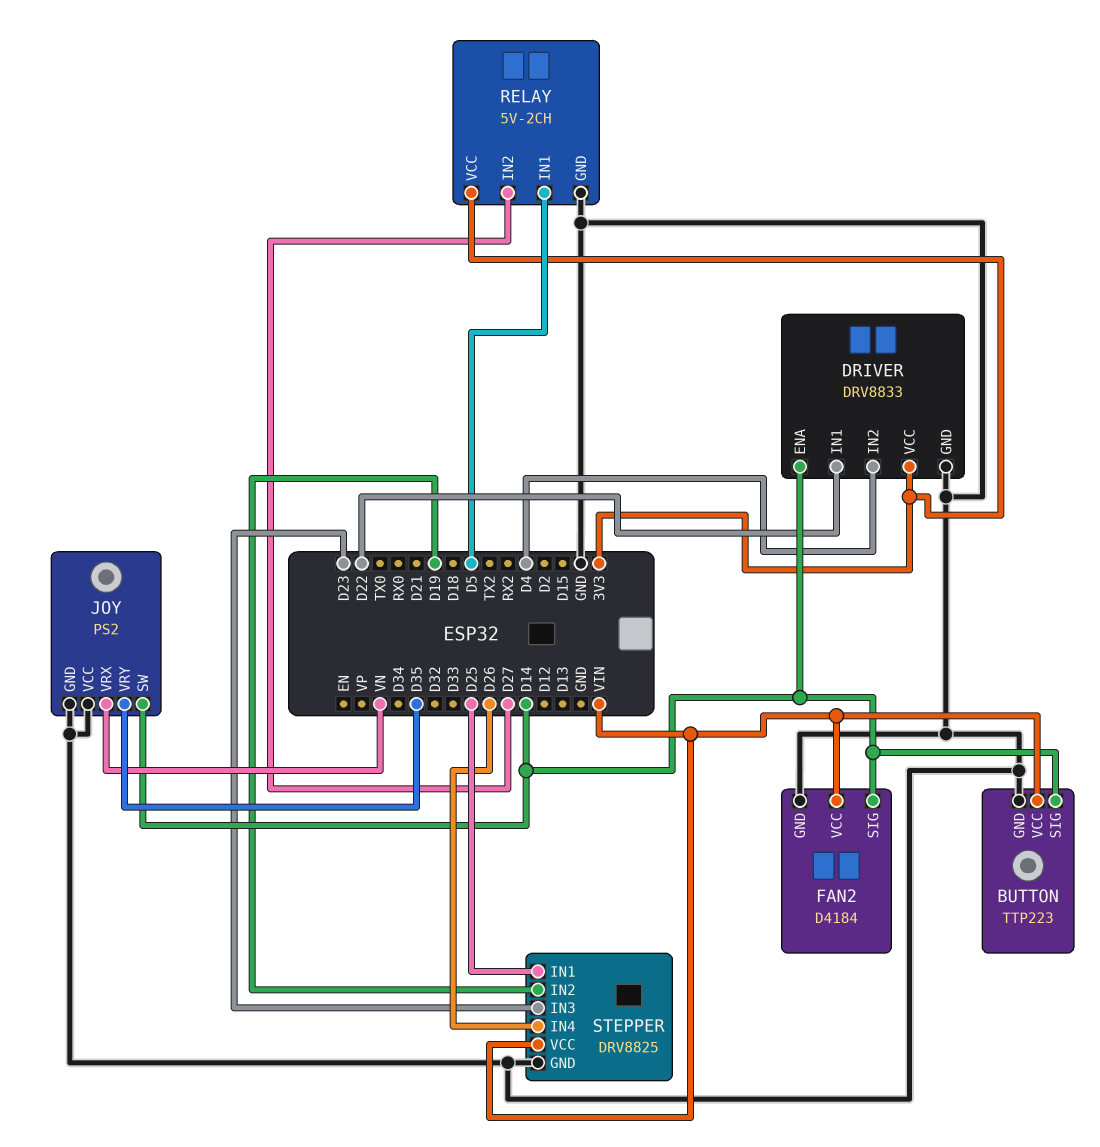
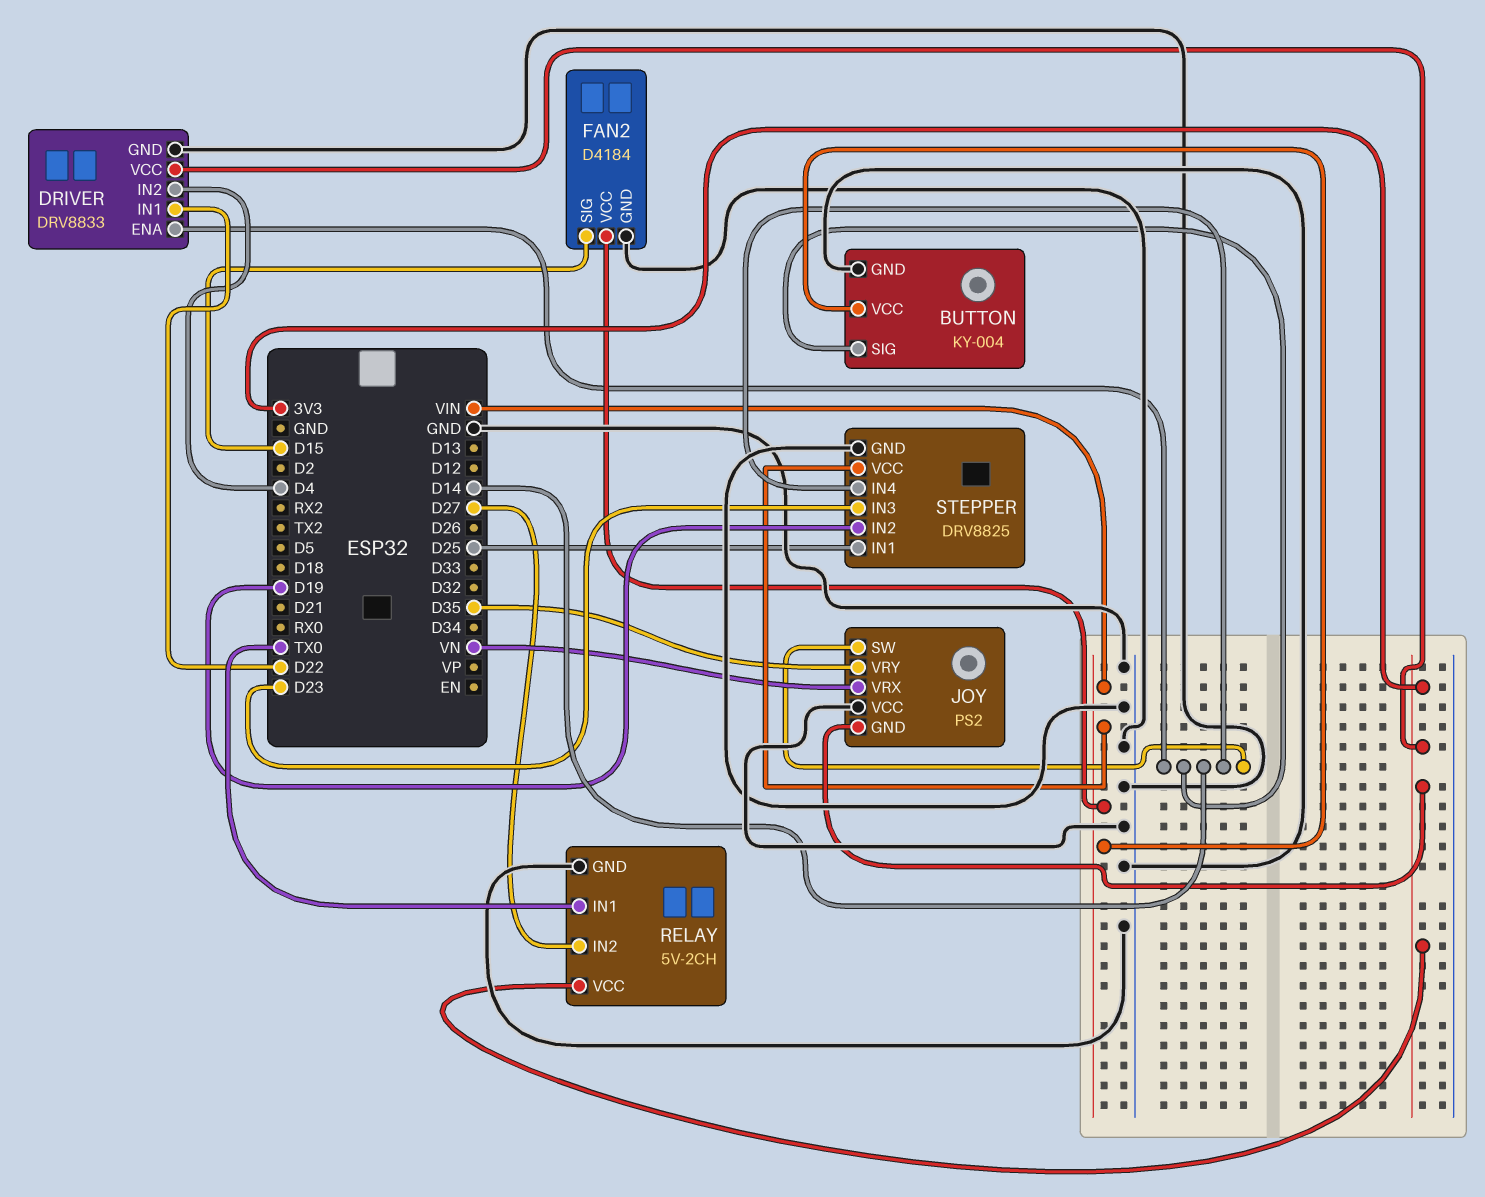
BUTTON: TTP223 -> KY-004
FAN2 pin SIG: D14 -> D15
JOY pin GND: GND -> 3V3
RELAY pin IN1: D5 -> TX0
STEPPER pin IN4: D26 -> D14

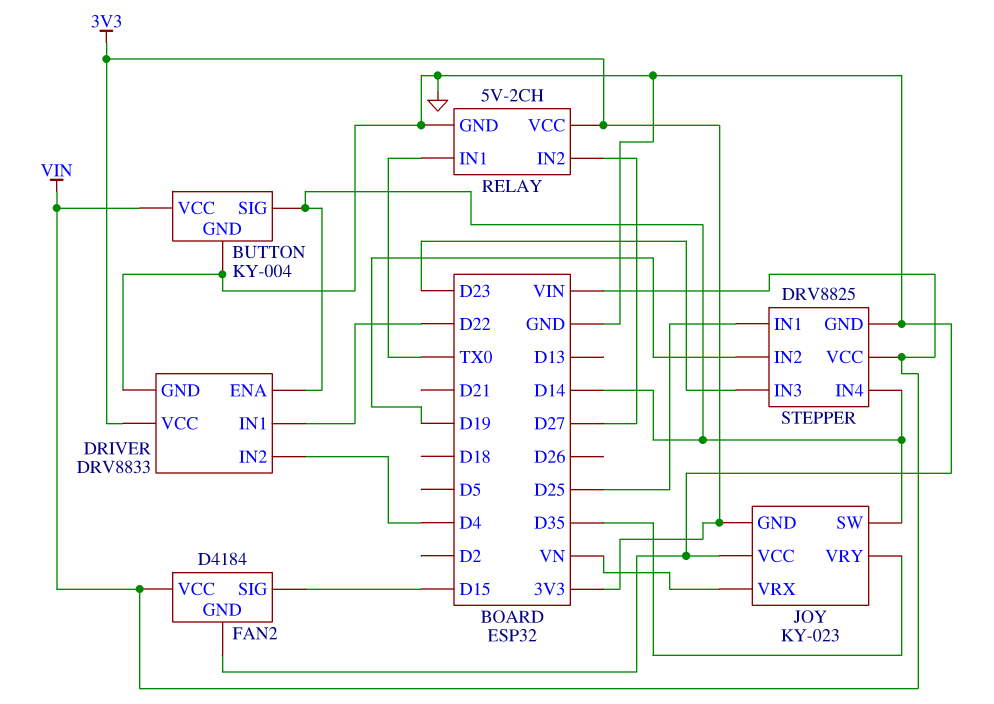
JOY: PS2 -> KY-023

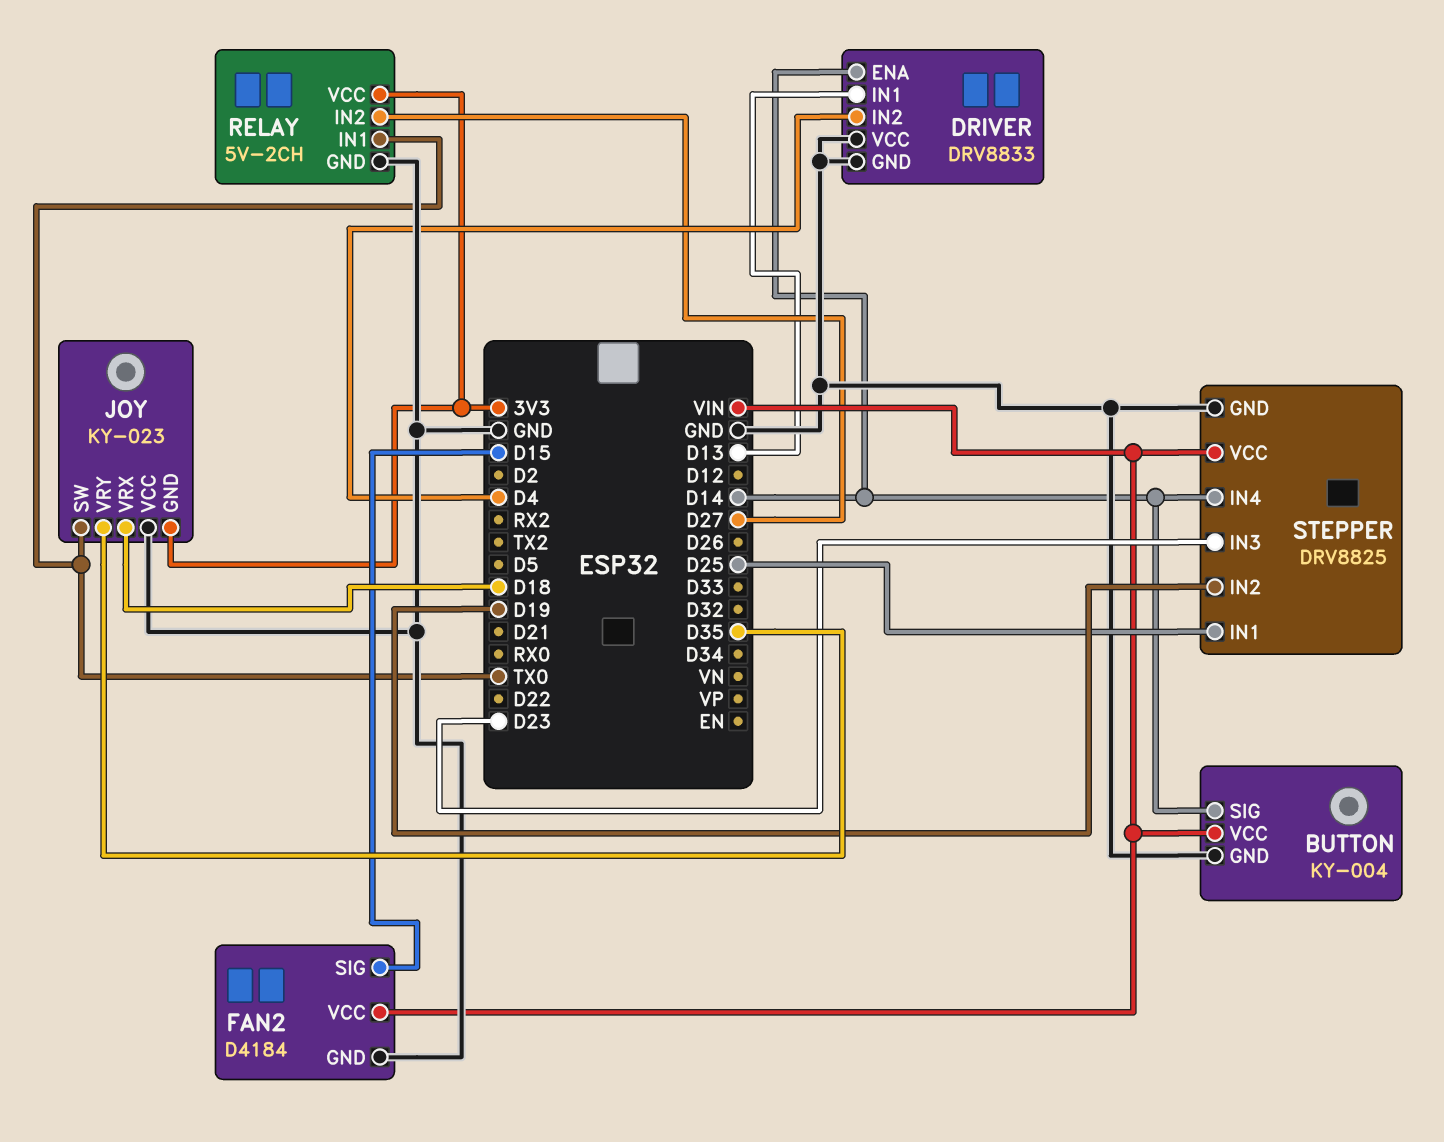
DRIVER pin IN1: D22 -> D13
DRIVER pin VCC: 3V3 -> GND
JOY pin SW: D14 -> TX0
JOY pin VRX: VN -> D18

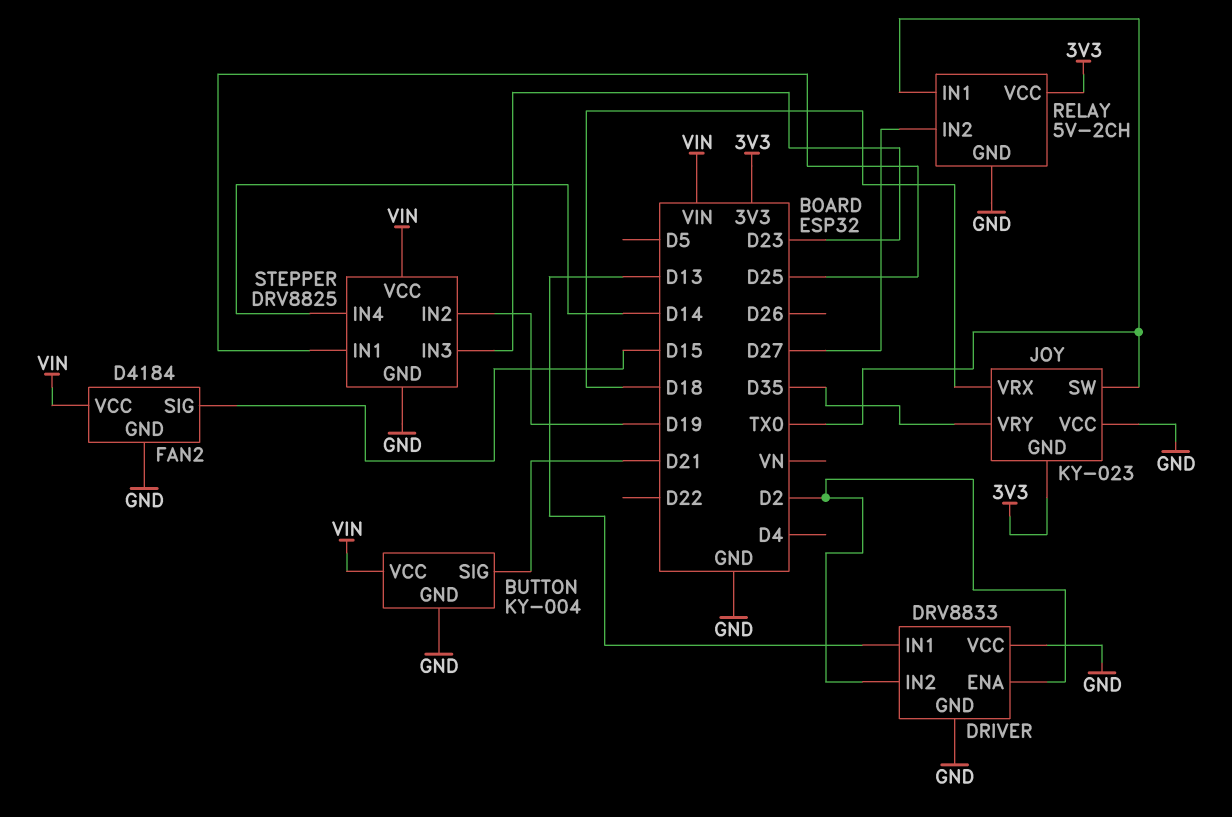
BUTTON pin SIG: D14 -> D21
DRIVER pin ENA: D14 -> D2
DRIVER pin IN2: D4 -> D2

